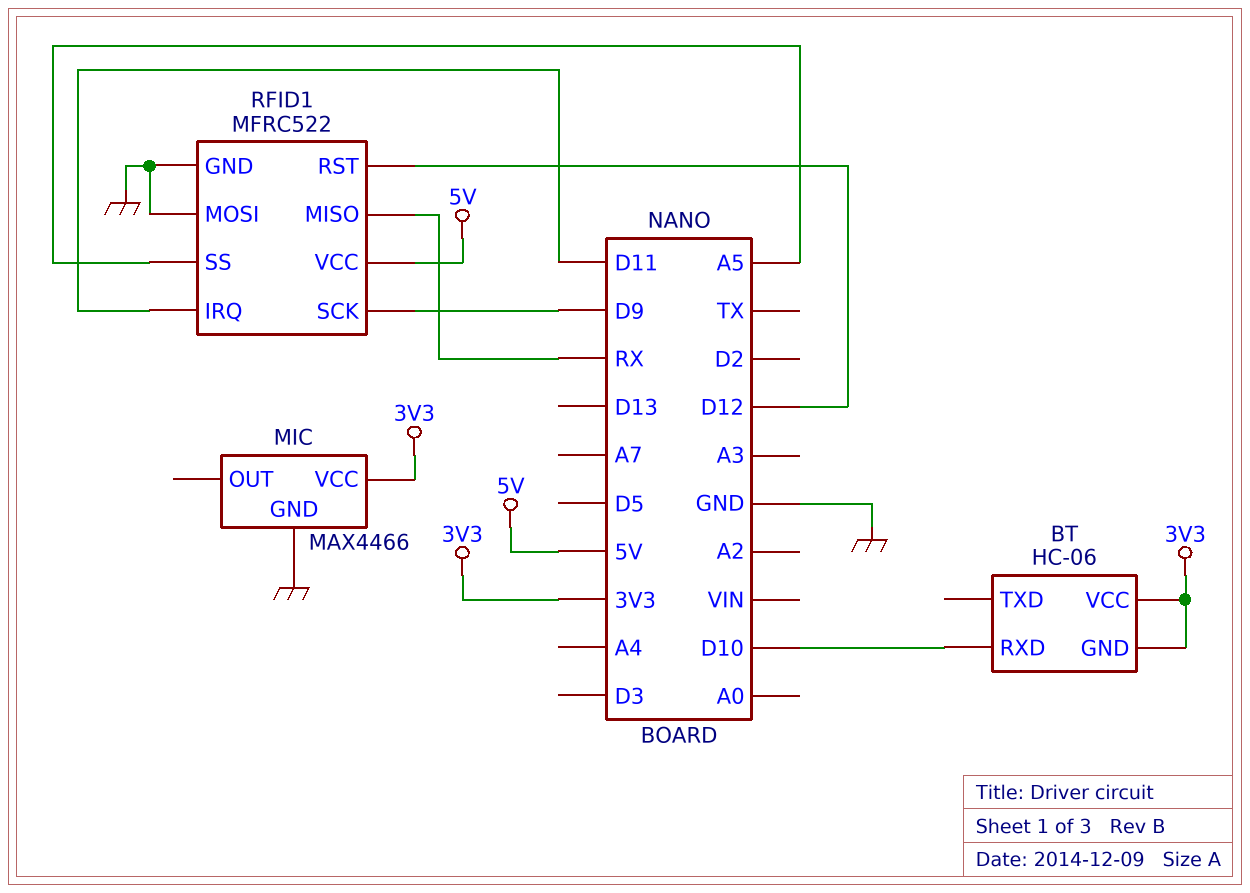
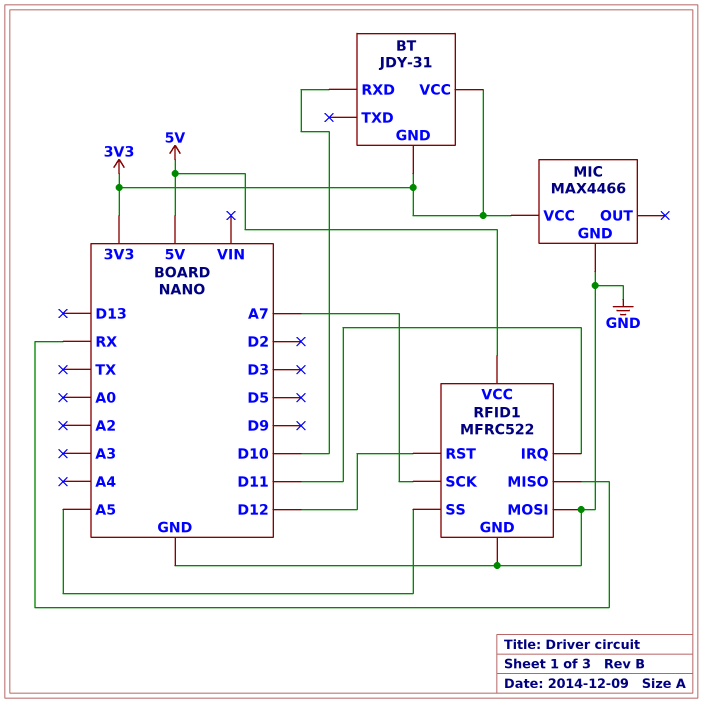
BT: HC-06 -> JDY-31
RFID1 pin SCK: D9 -> A7

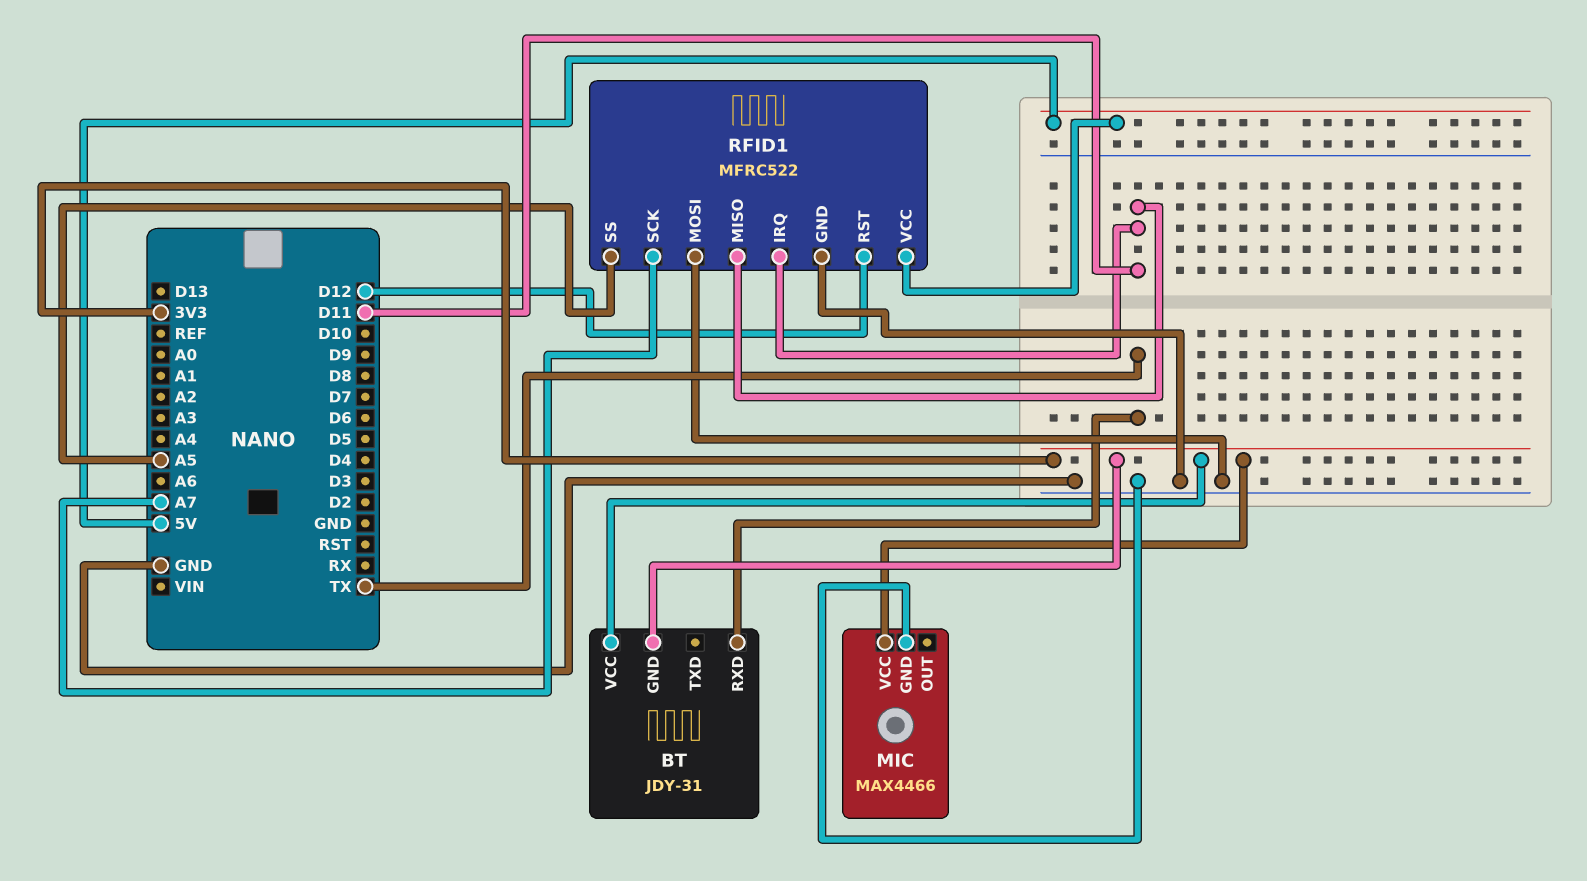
BT pin RXD: D10 -> TX
RFID1 pin MISO: RX -> D11

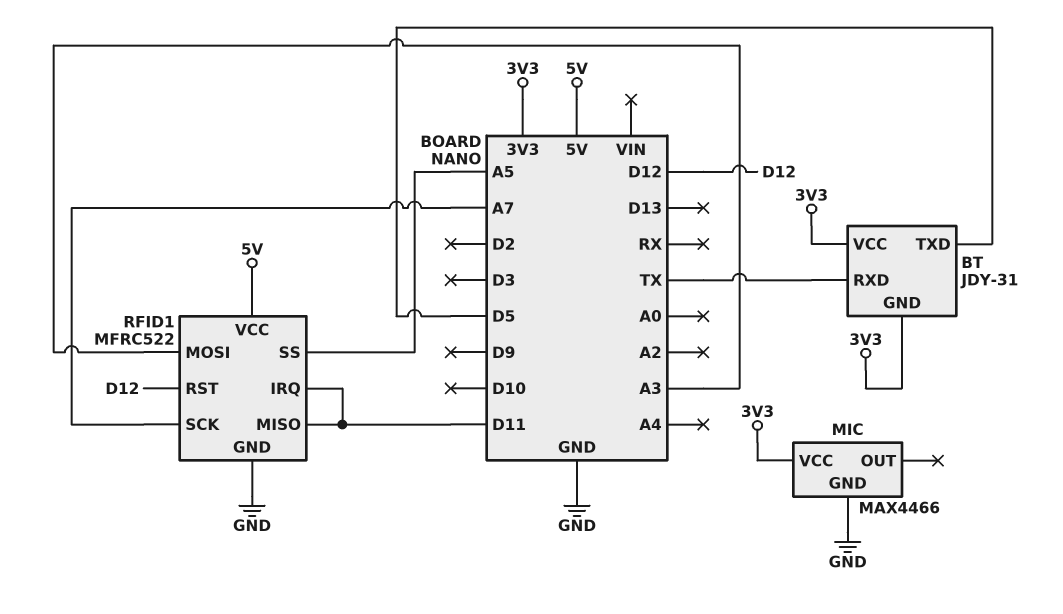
BT pin TXD: none -> D5
RFID1 pin MOSI: GND -> A3

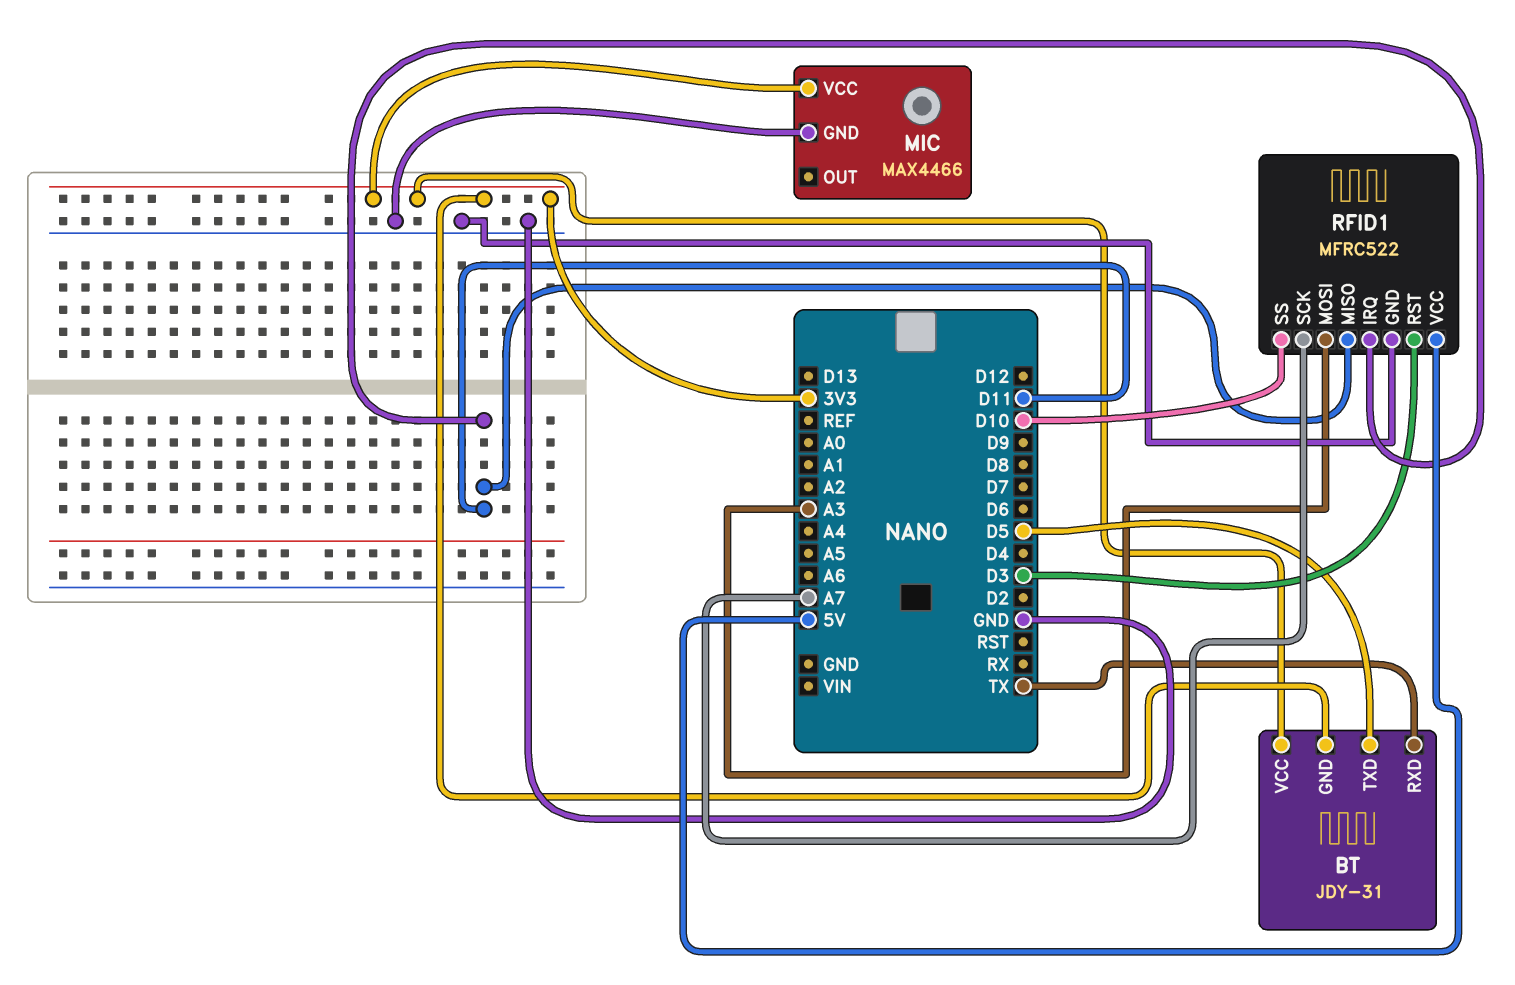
RFID1 pin RST: D12 -> D3
RFID1 pin SS: A5 -> D10

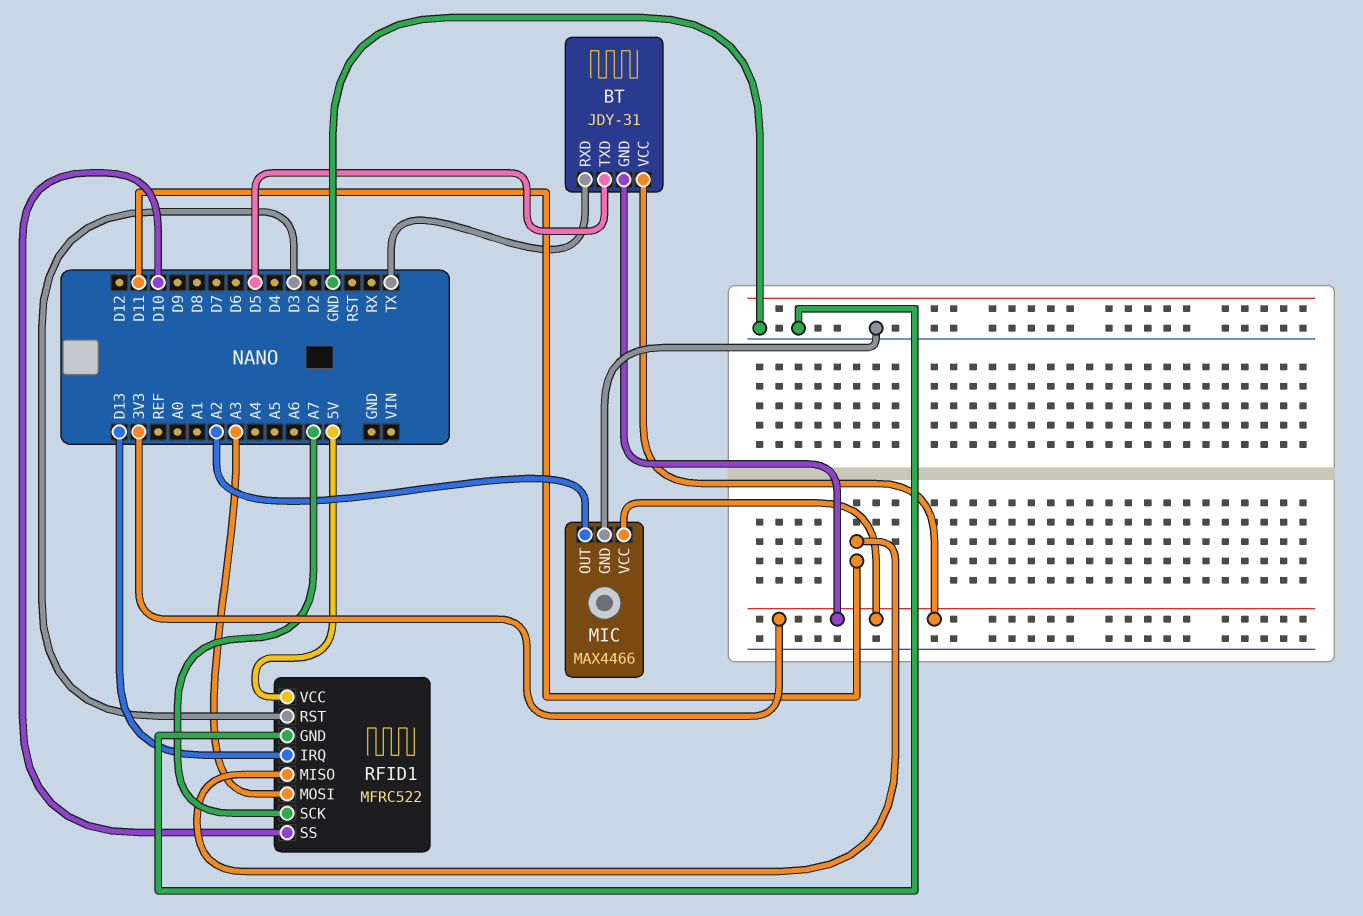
MIC pin OUT: none -> A2
RFID1 pin IRQ: D11 -> D13

